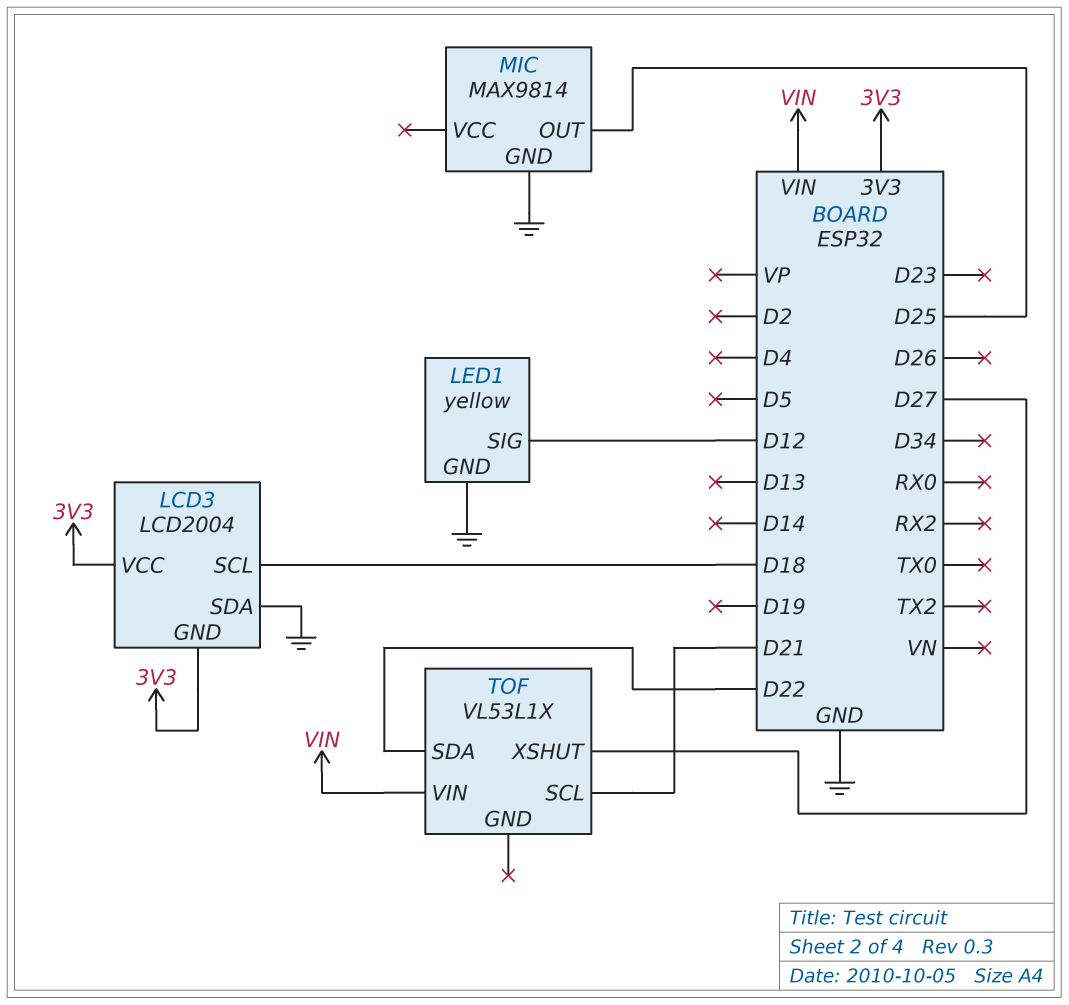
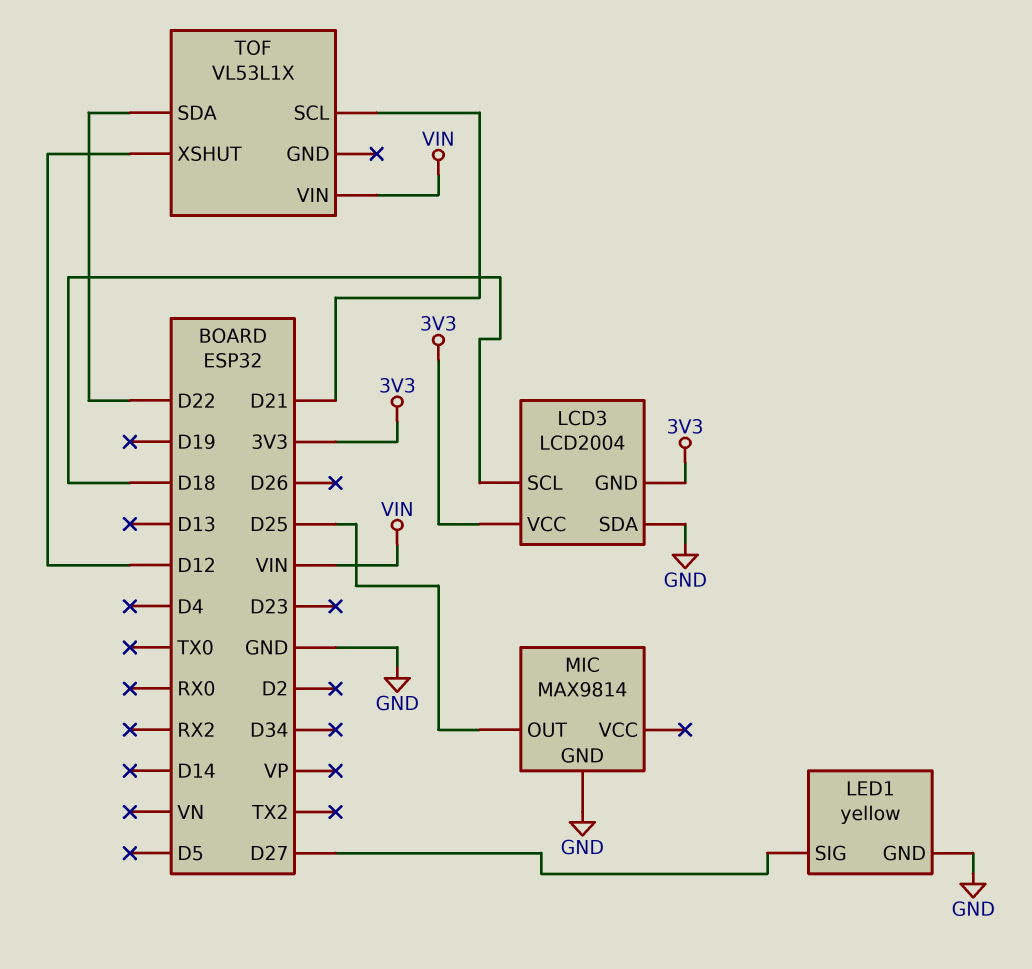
LED1 pin SIG: D12 -> D27
TOF pin XSHUT: D27 -> D12

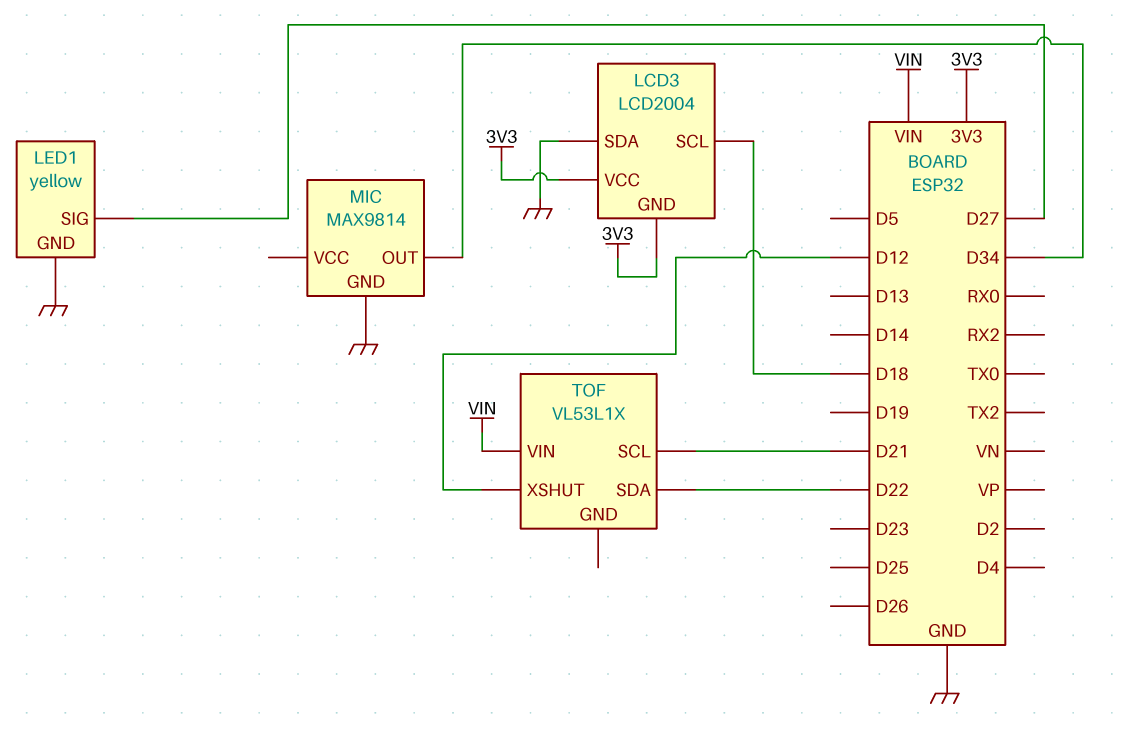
MIC pin OUT: D25 -> D34

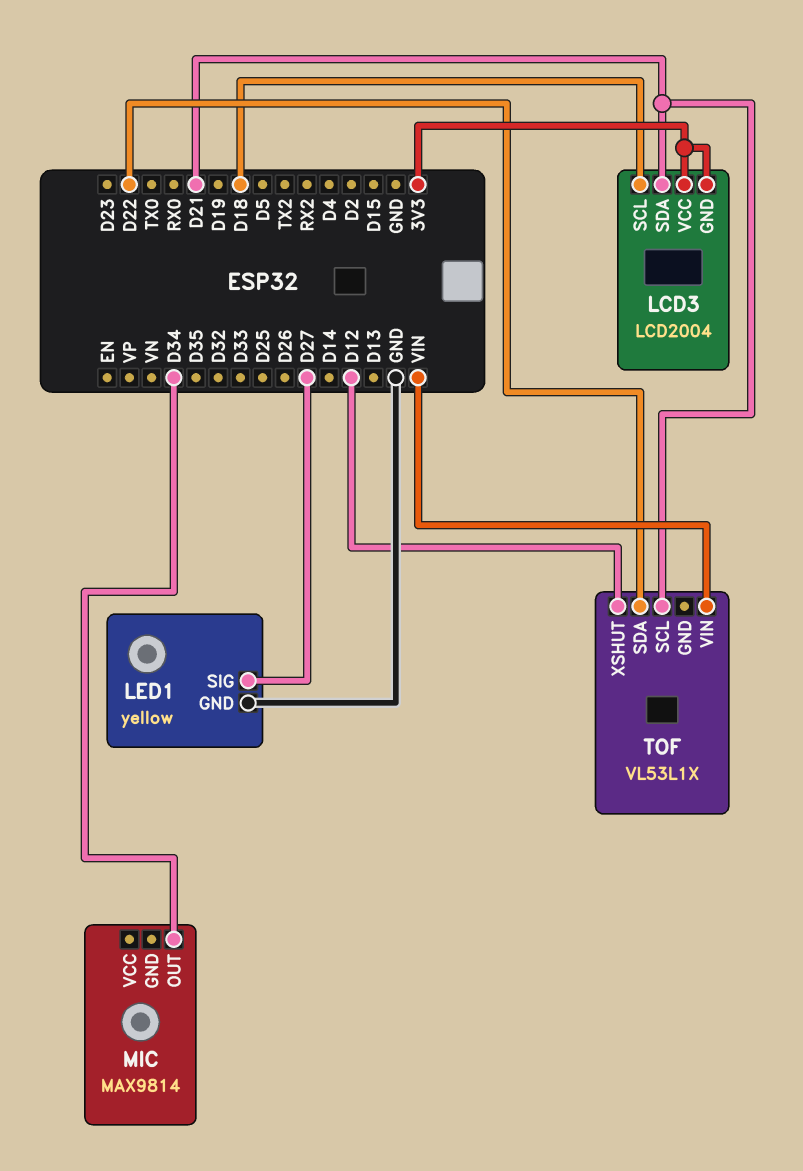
LCD3 pin SDA: GND -> D21
MIC pin GND: GND -> none

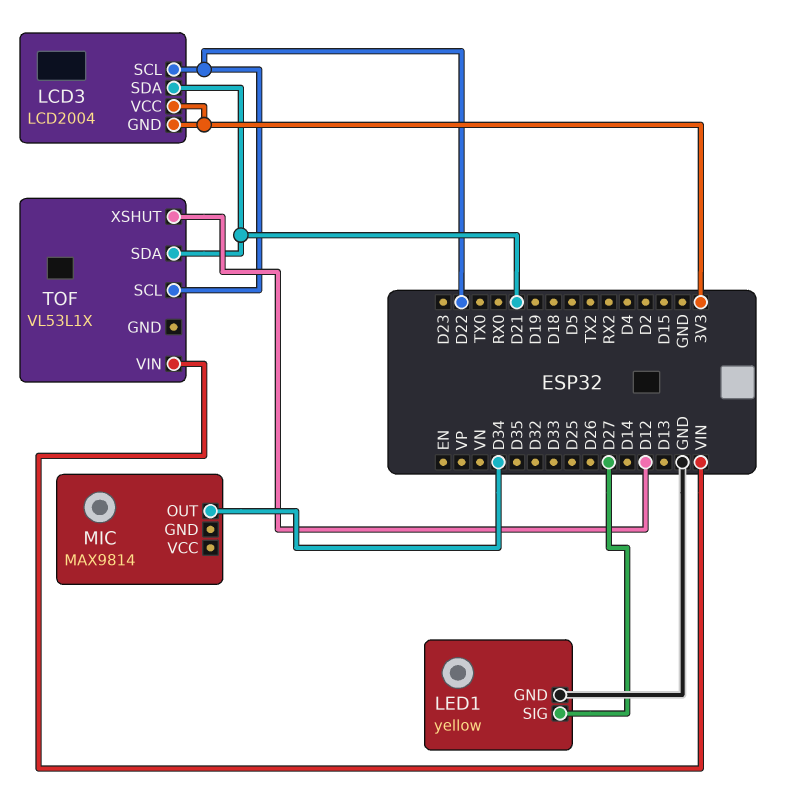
LCD3 pin SCL: D18 -> D22
TOF pin SCL: D21 -> D22
TOF pin SDA: D22 -> D21

